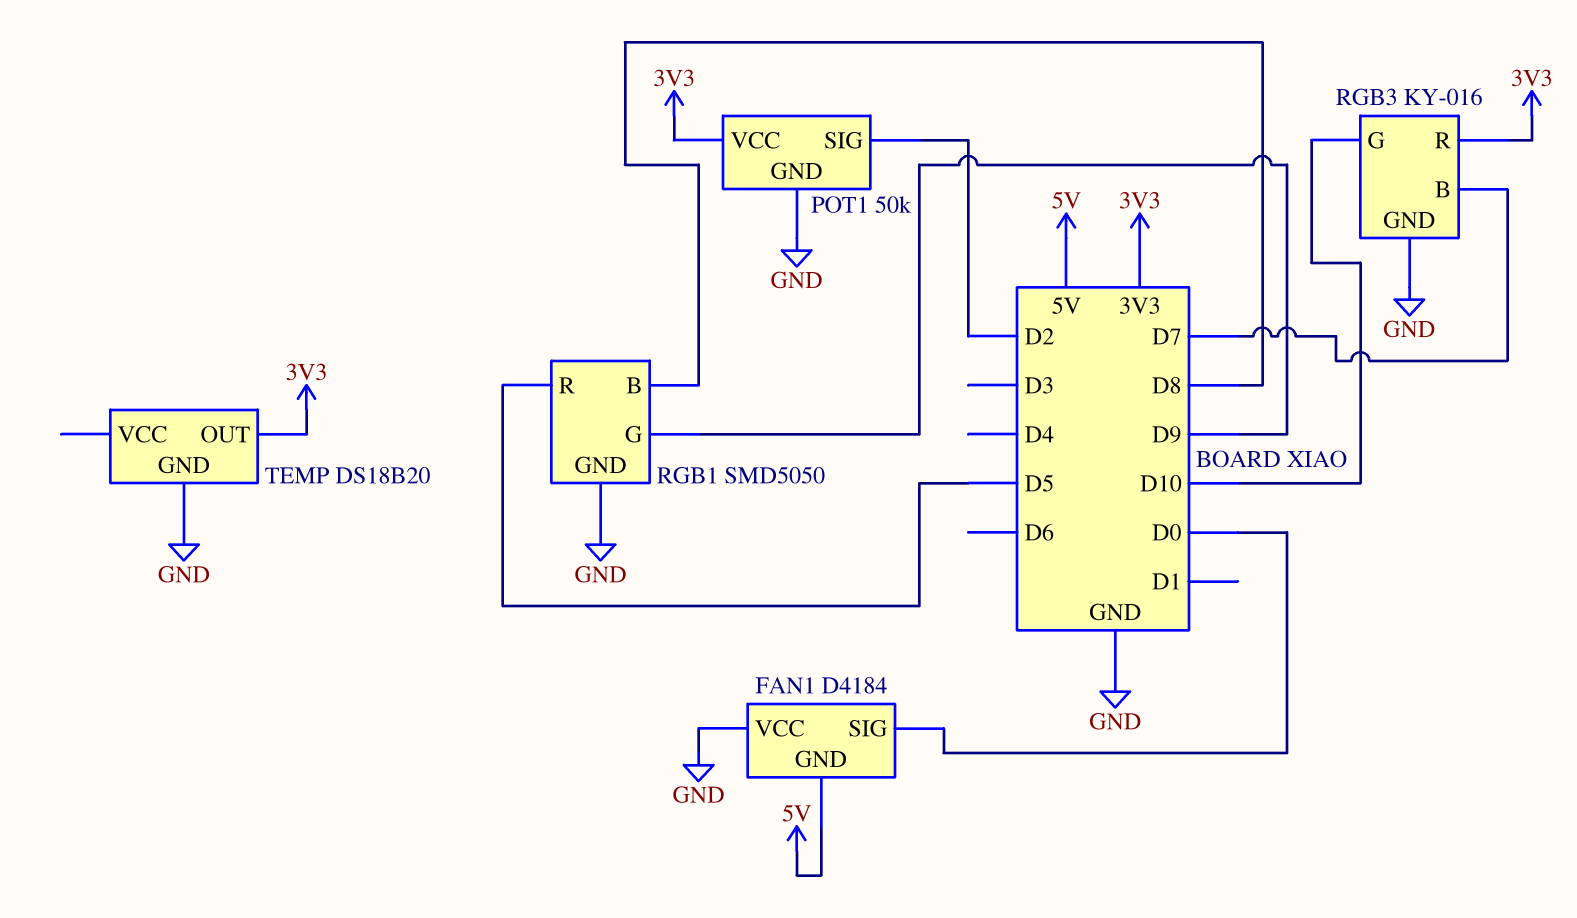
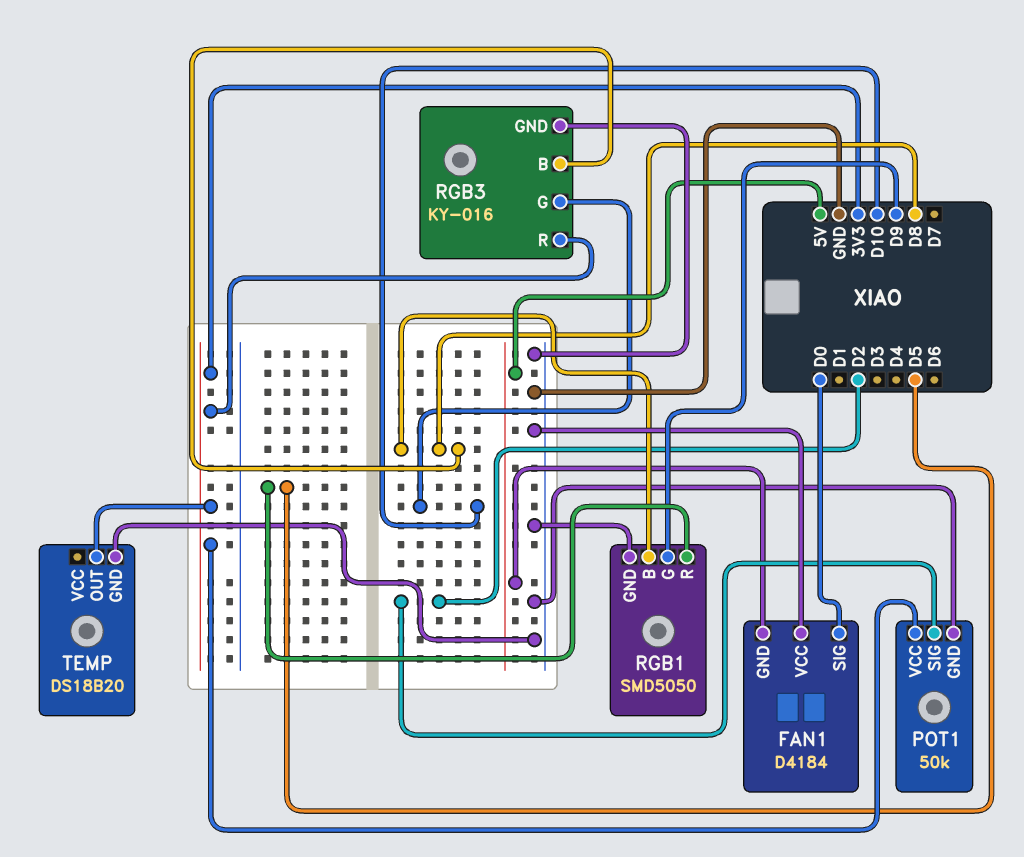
RGB3 pin B: D7 -> D8

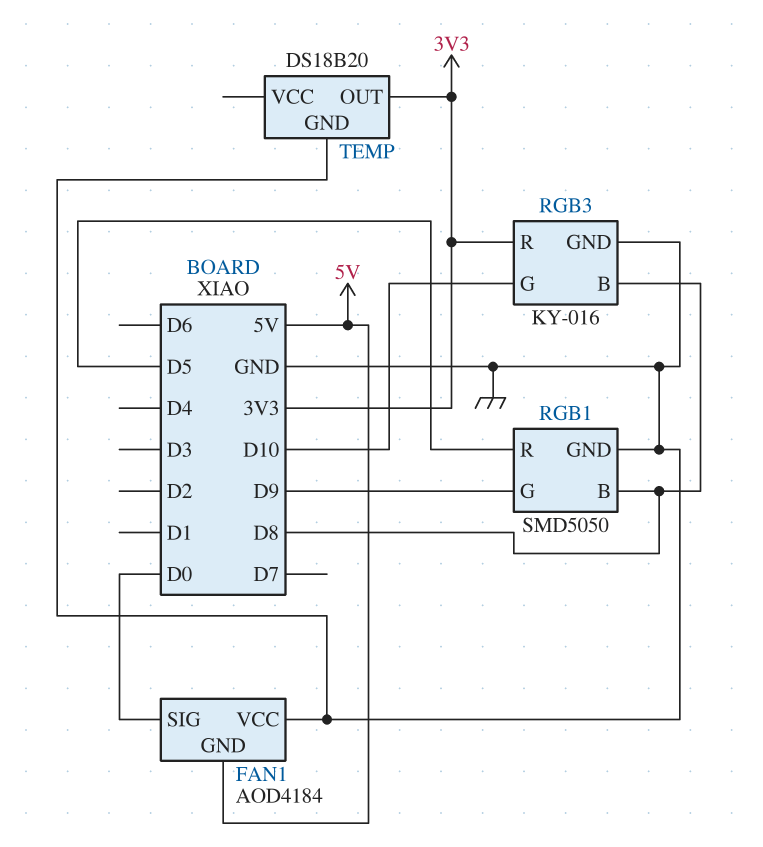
FAN1: D4184 -> AOD4184
POT1: 50k -> none
POT1 pin GND: GND -> none
POT1 pin SIG: D2 -> none
POT1 pin VCC: 3V3 -> none

